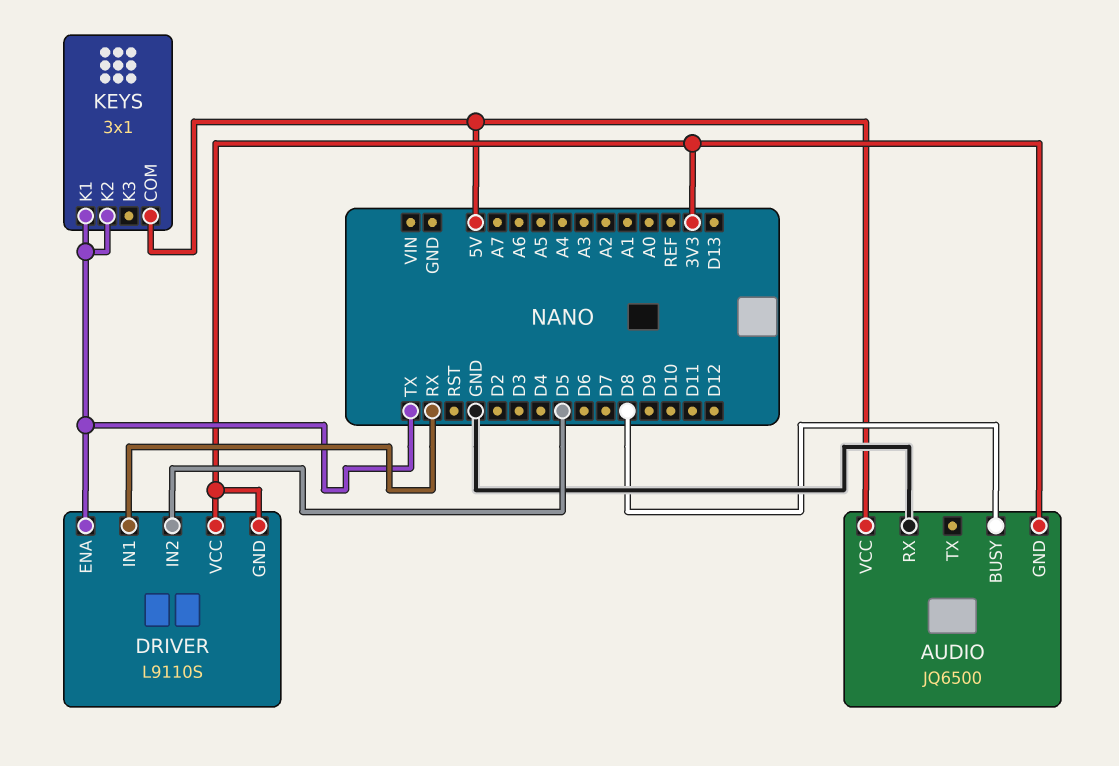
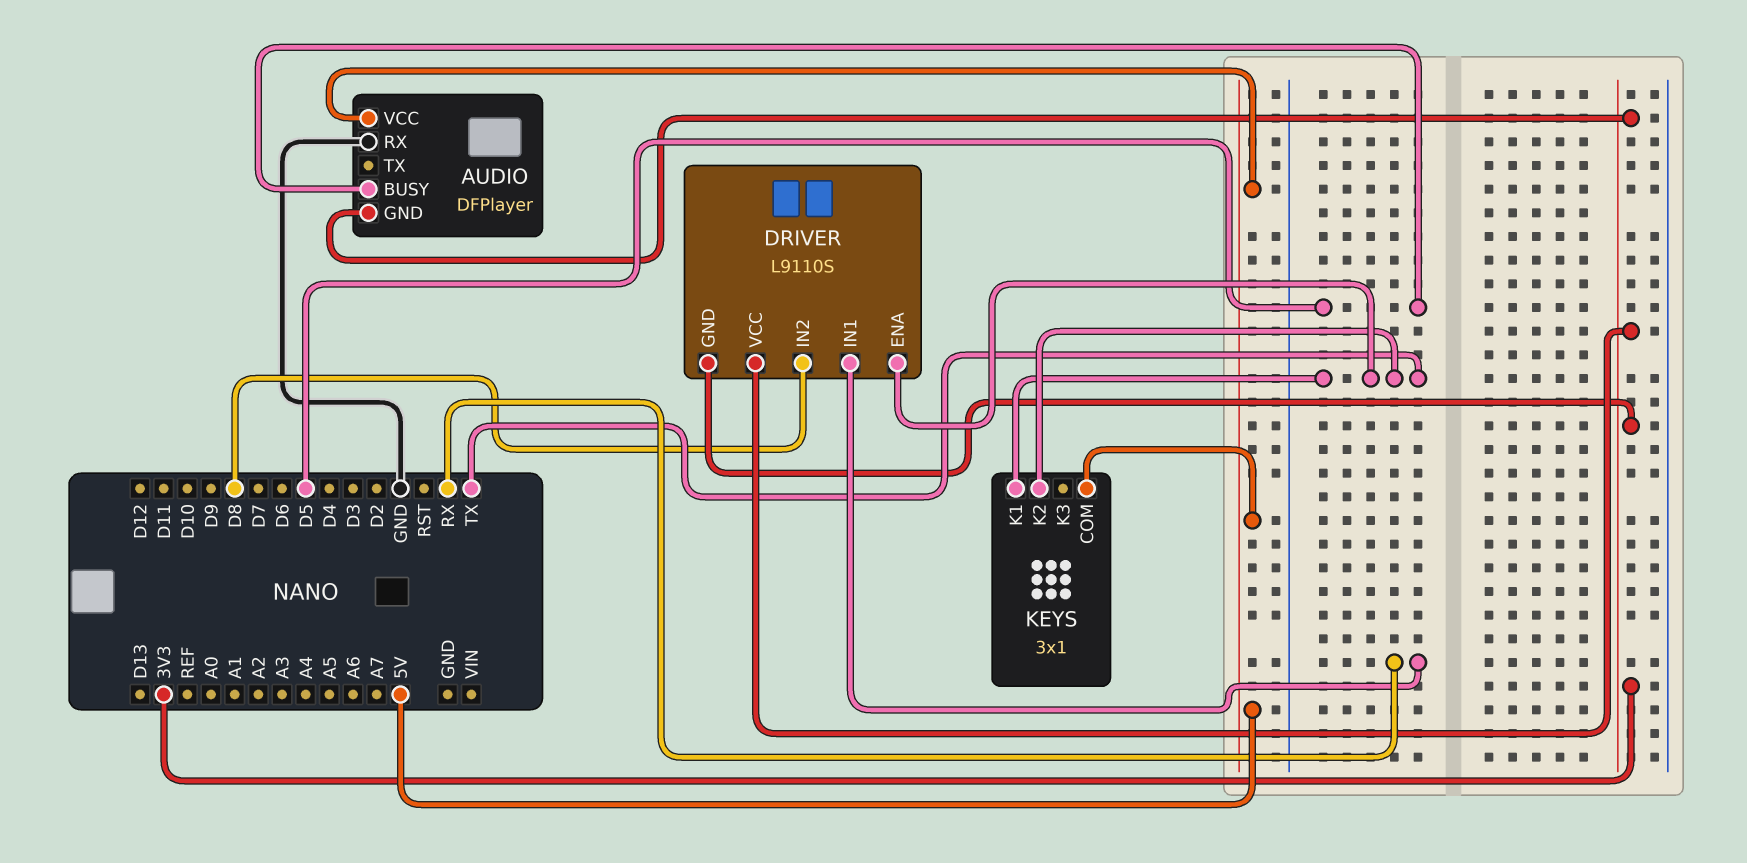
AUDIO: JQ6500 -> DFPlayer
AUDIO pin BUSY: D8 -> D5
DRIVER pin IN2: D5 -> D8

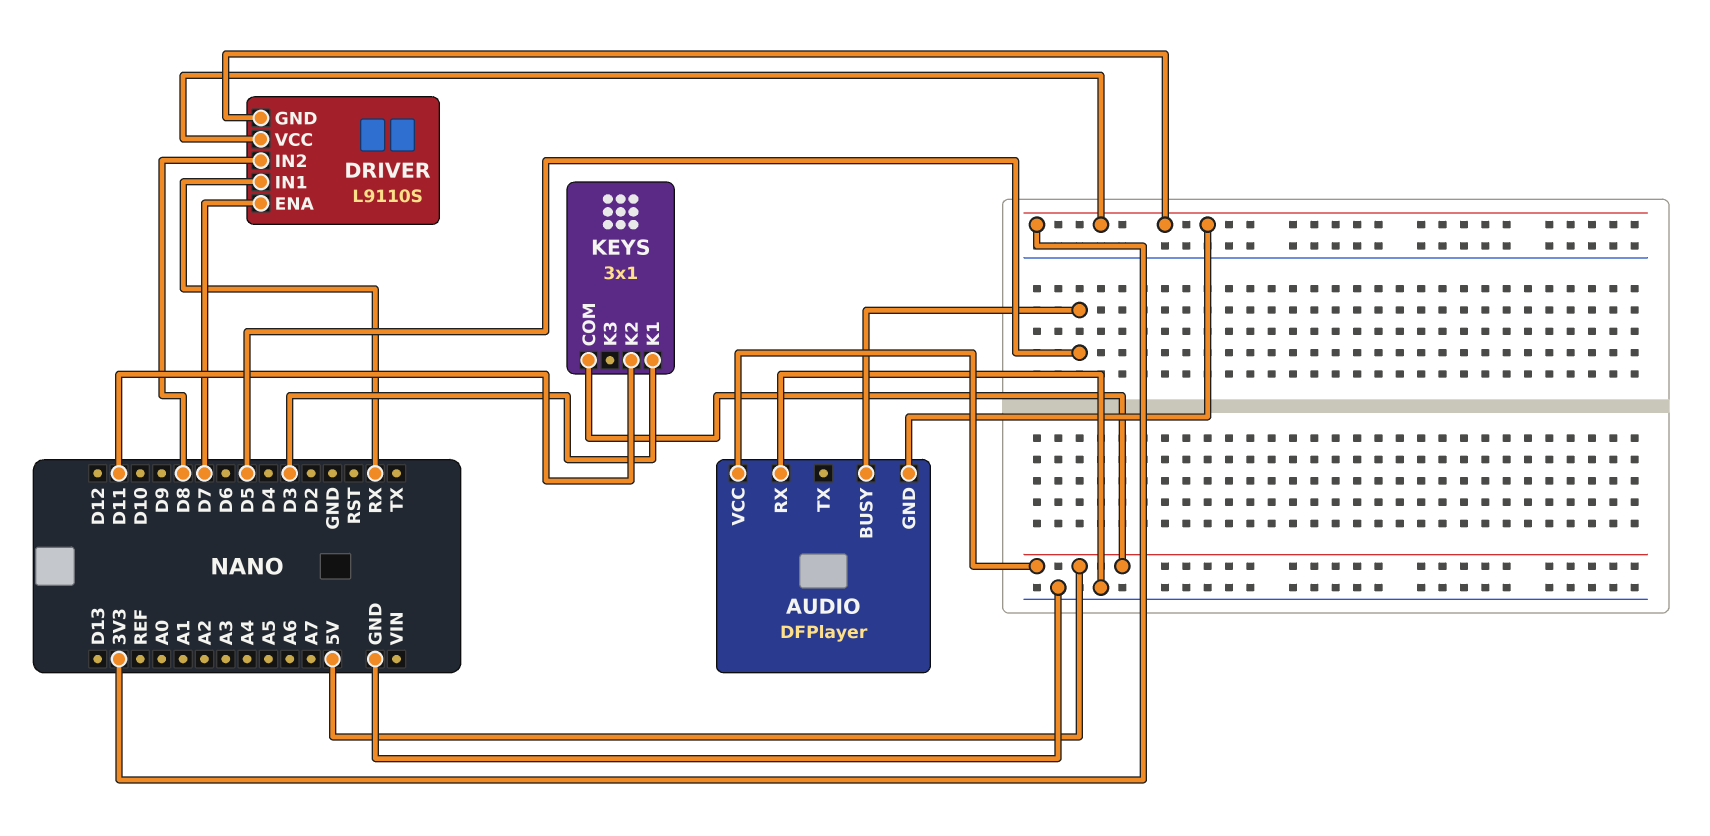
DRIVER pin ENA: TX -> D7
KEYS pin K1: TX -> D3
KEYS pin K2: TX -> D11

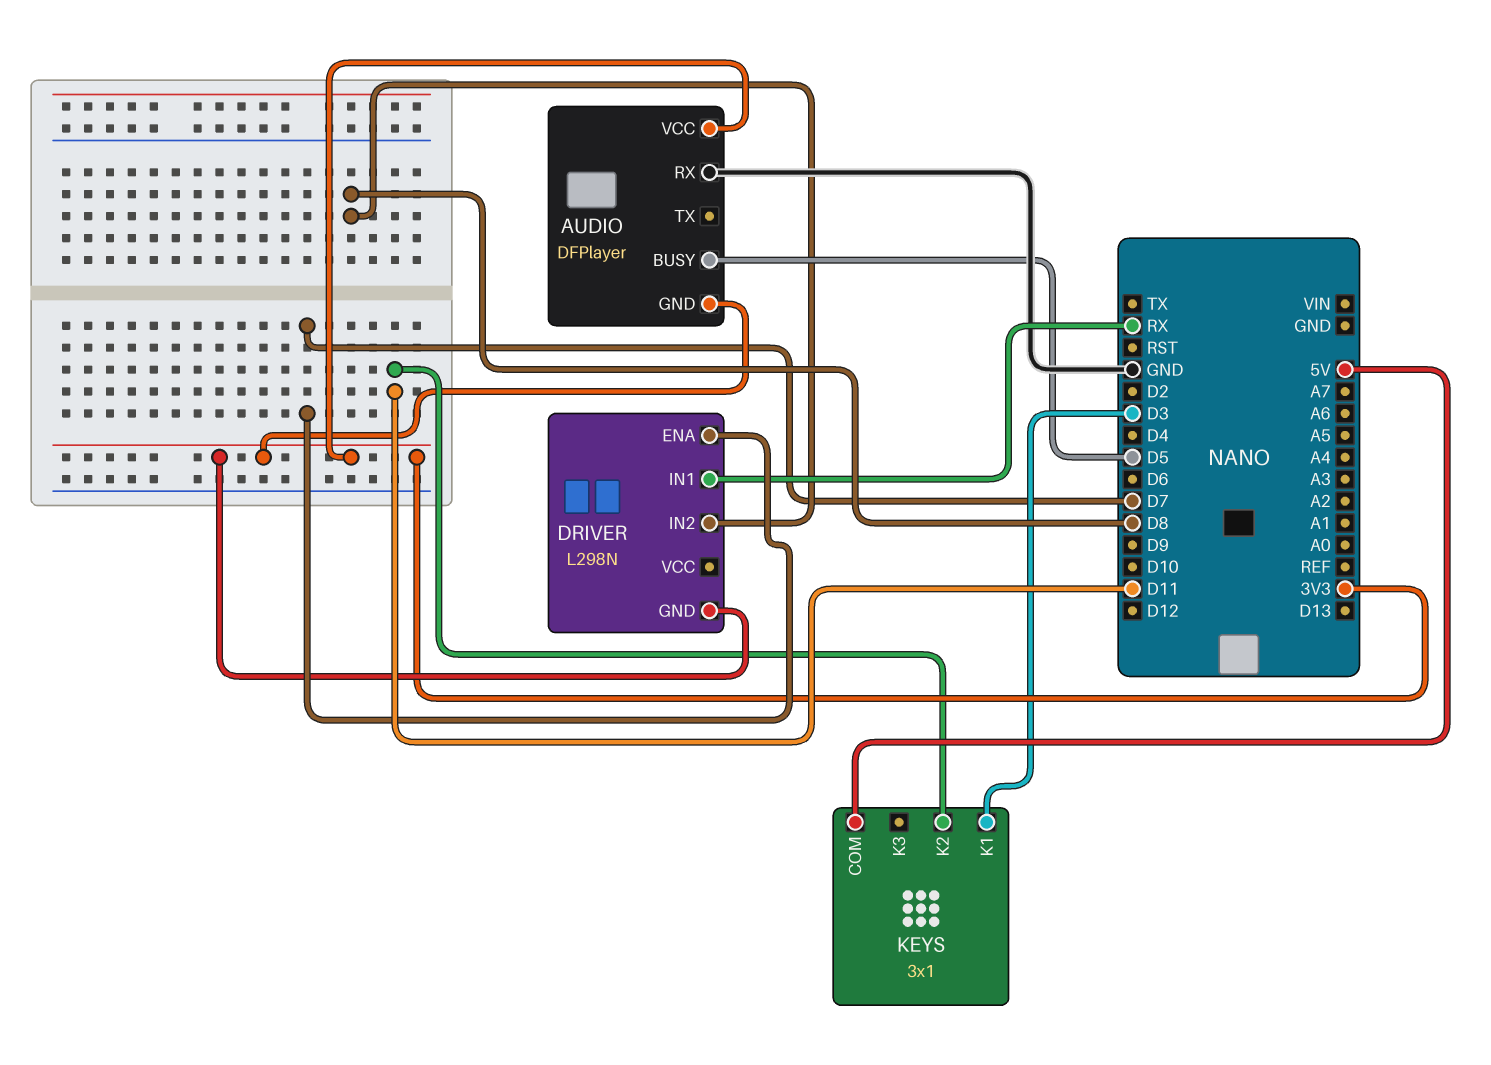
AUDIO pin VCC: 5V -> 3V3
DRIVER: L9110S -> L298N
DRIVER pin VCC: 3V3 -> none

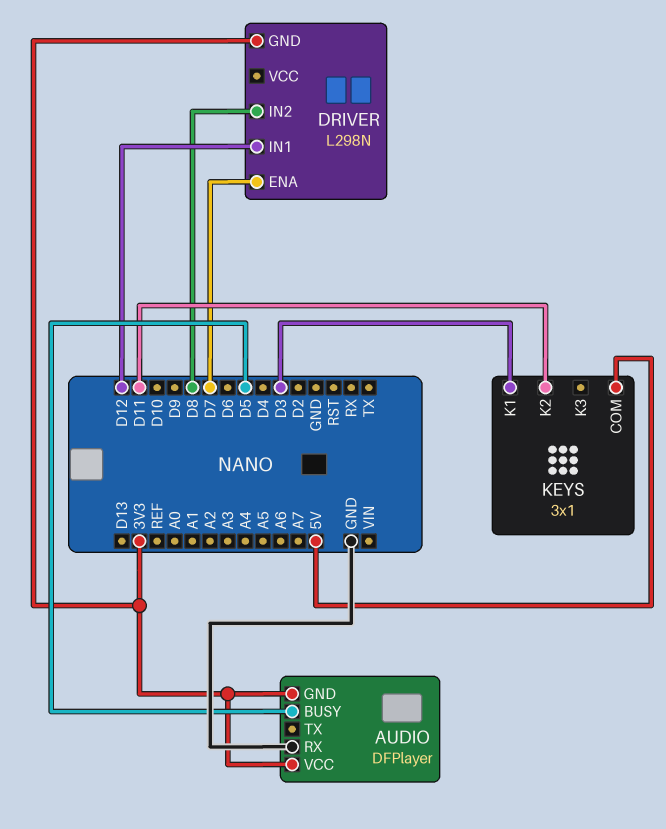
DRIVER pin IN1: RX -> D12

